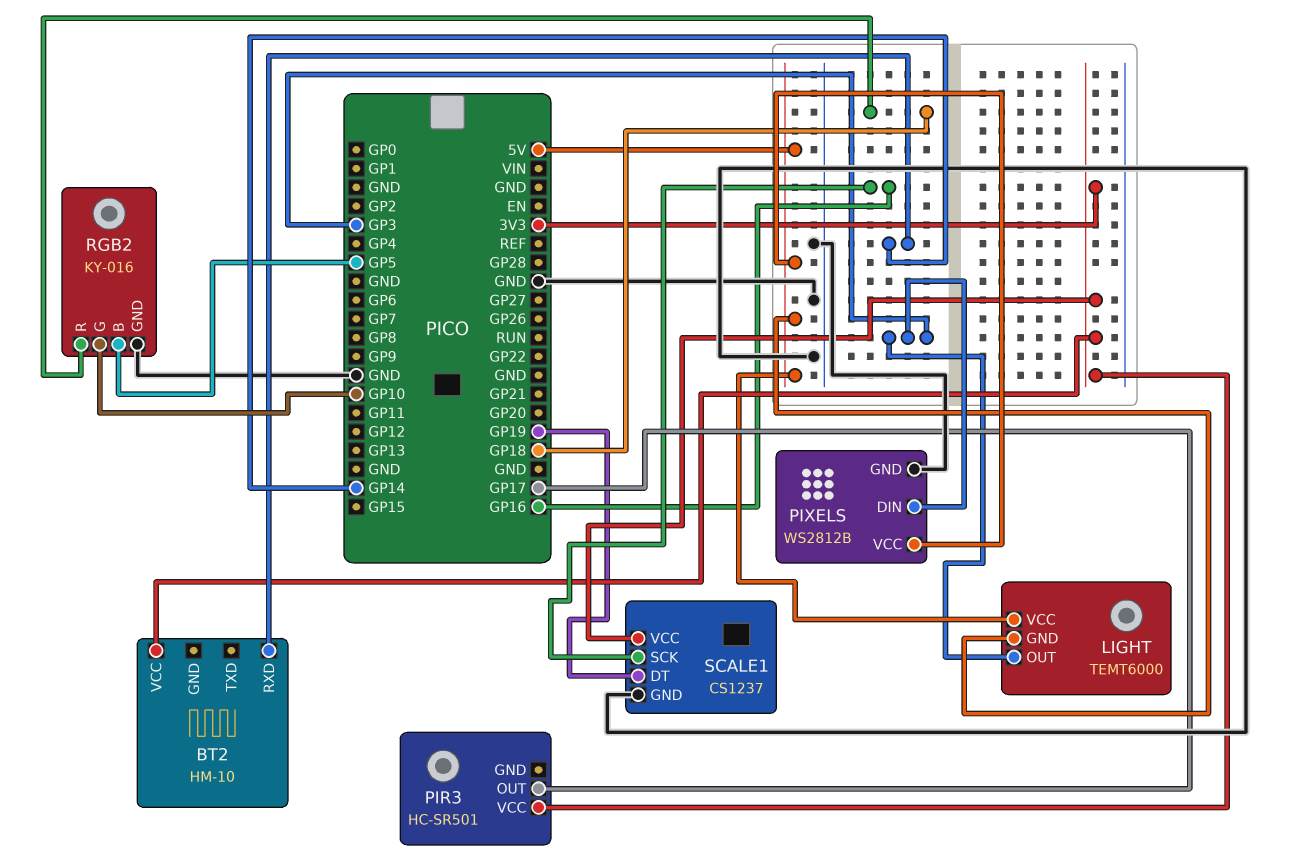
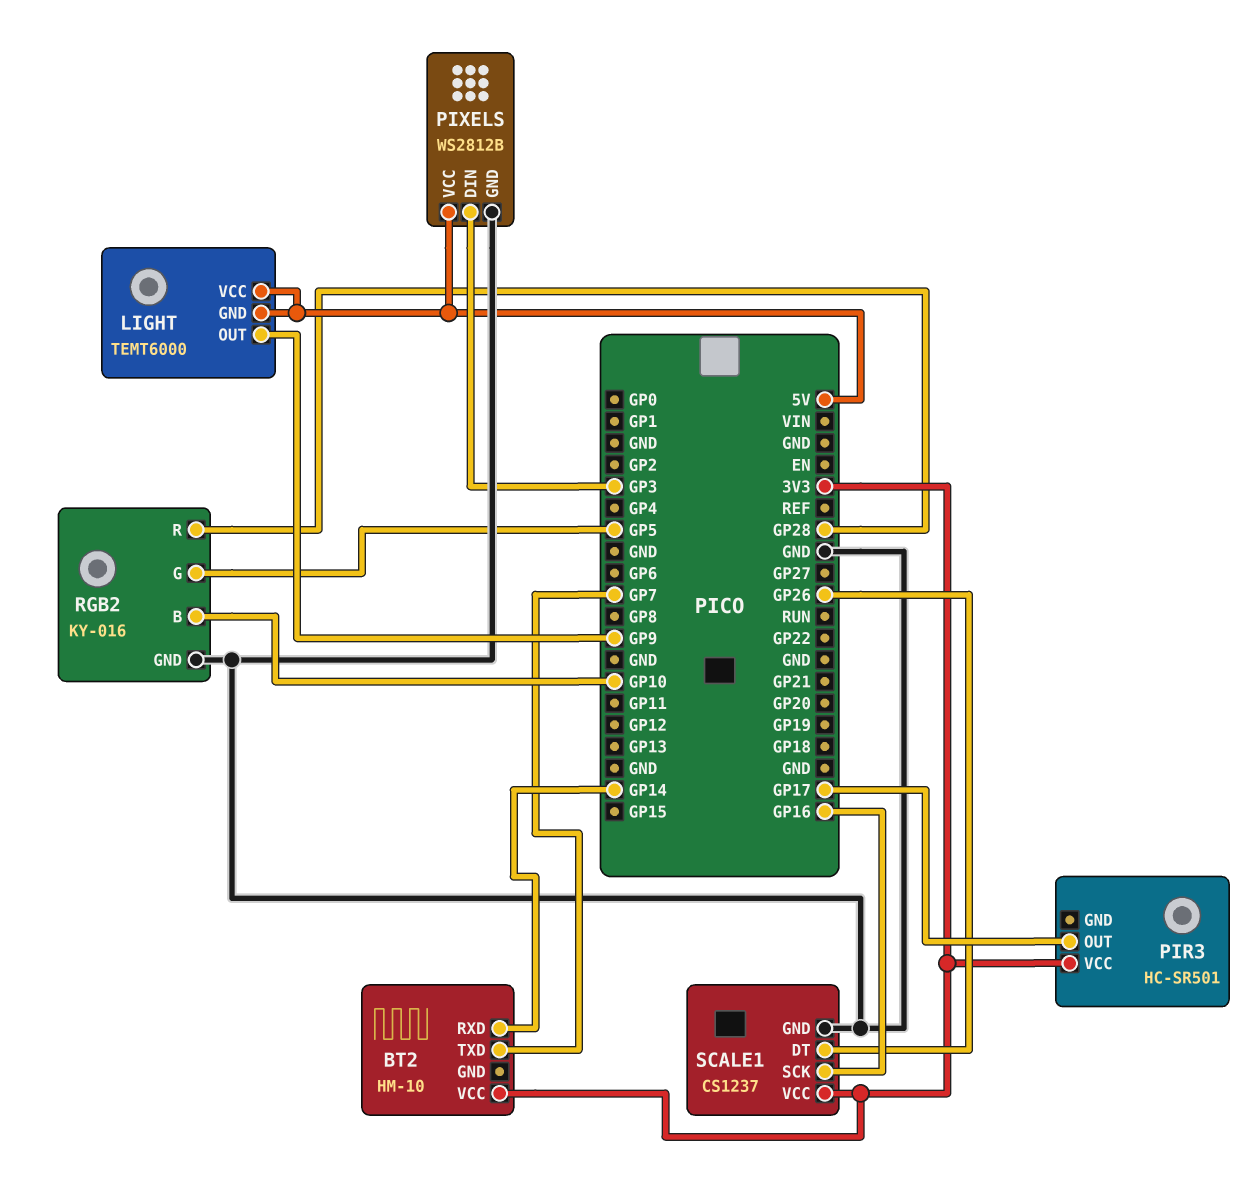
BT2 pin TXD: none -> GP7
LIGHT pin OUT: GP3 -> GP9
RGB2 pin B: GP5 -> GP10
RGB2 pin G: GP10 -> GP5
RGB2 pin R: GP18 -> GP28
SCALE1 pin DT: GP19 -> GP26

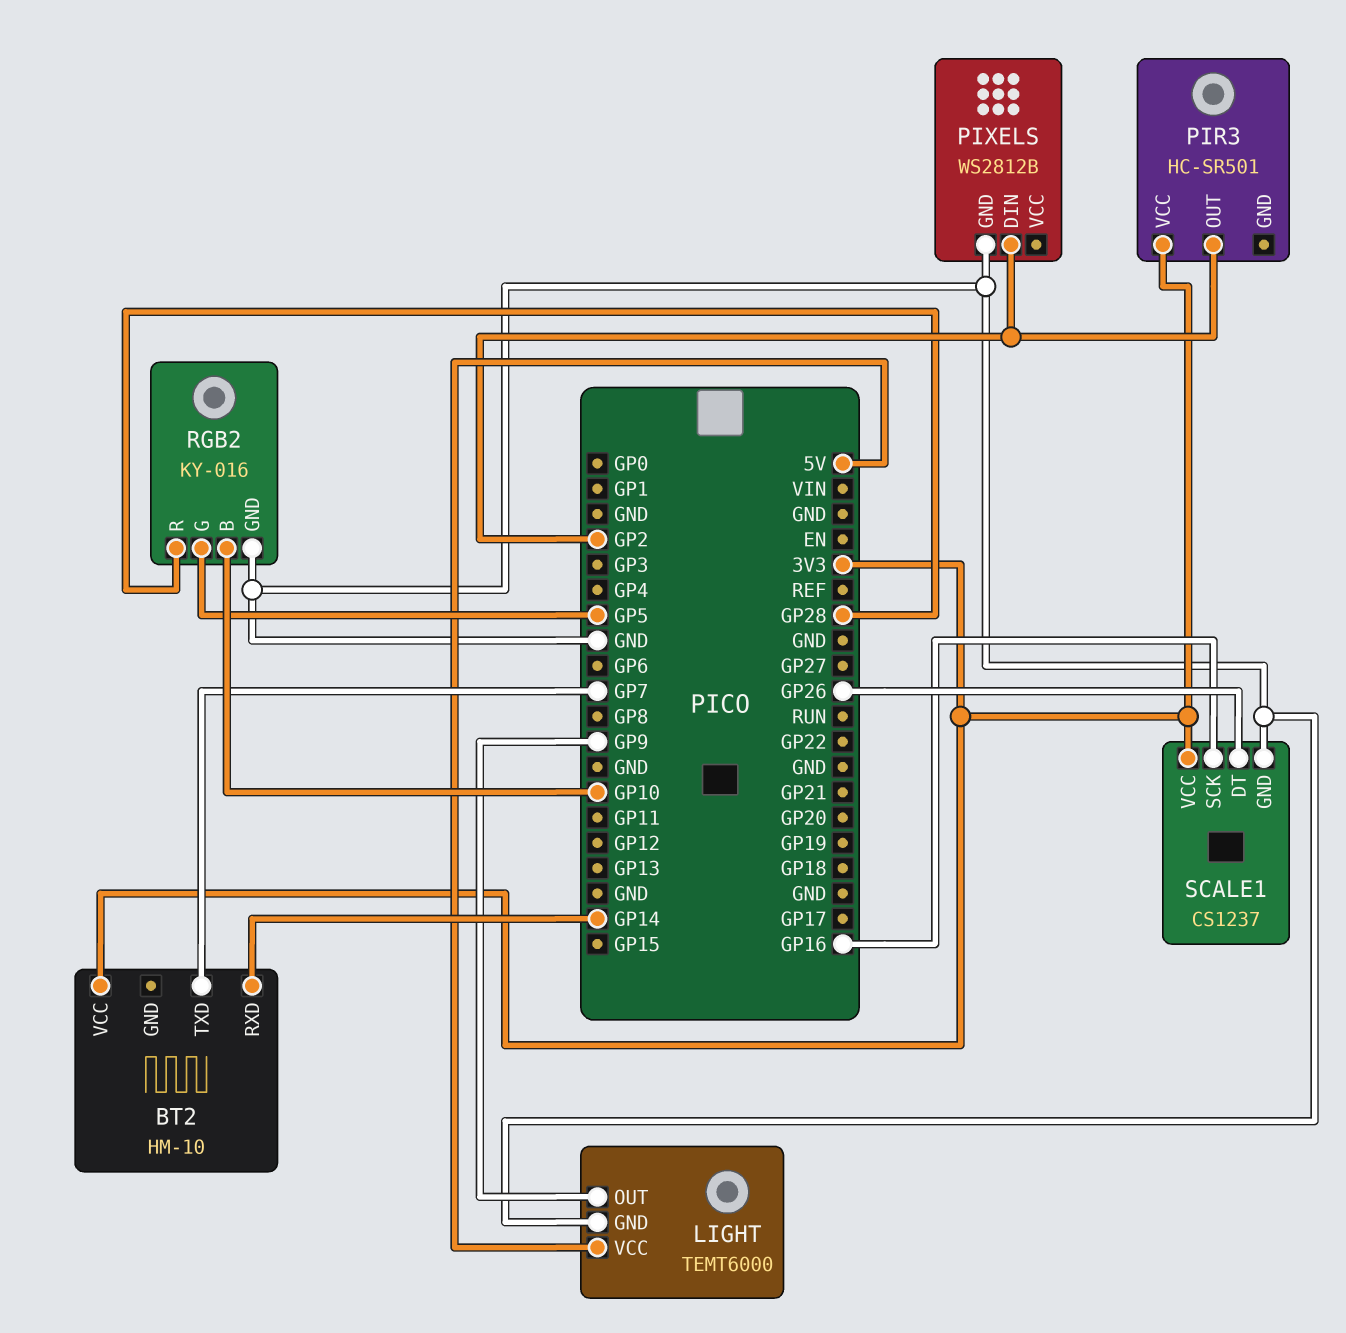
LIGHT pin GND: 5V -> GND
PIR3 pin OUT: GP17 -> GP2
PIXELS pin DIN: GP3 -> GP2
PIXELS pin VCC: 5V -> none

